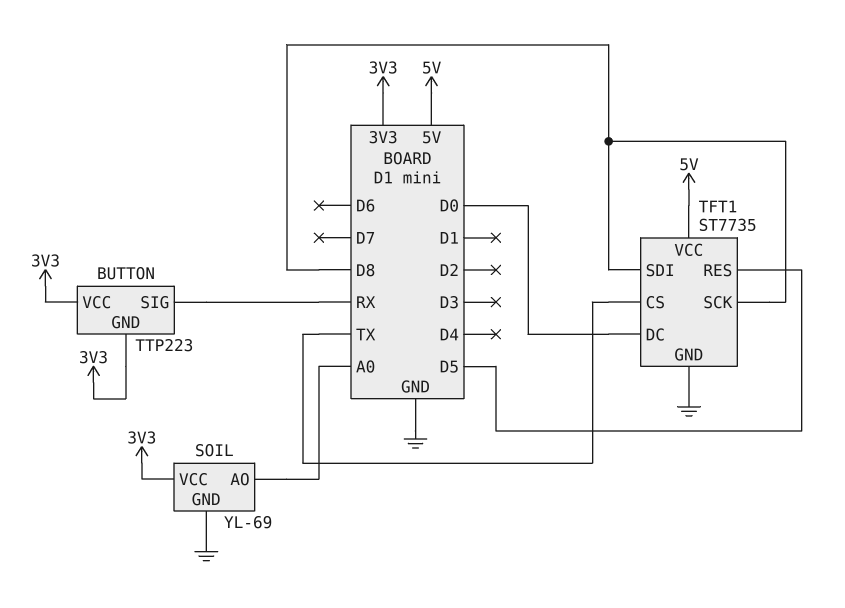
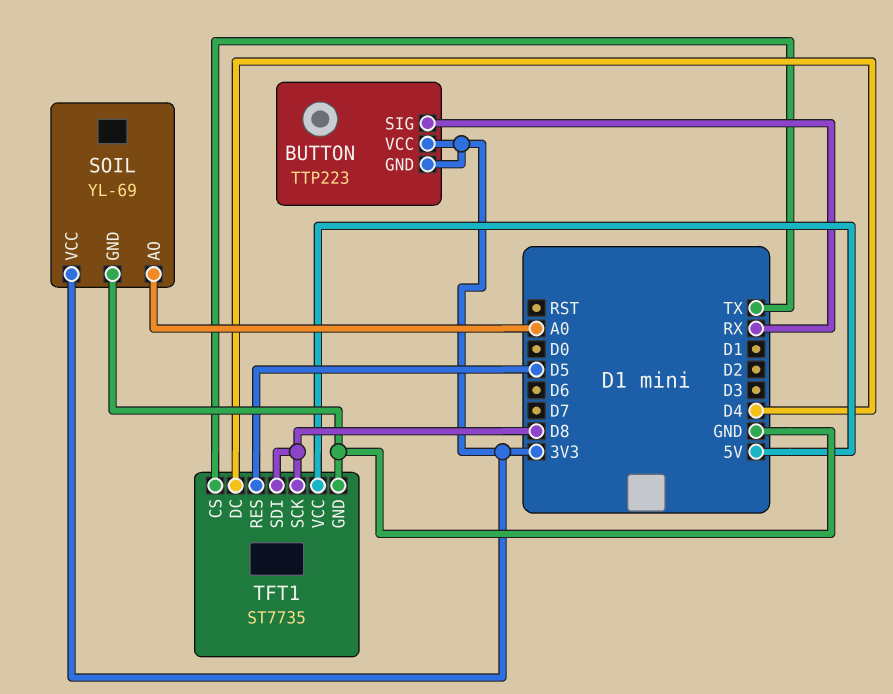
TFT1 pin DC: D0 -> D4

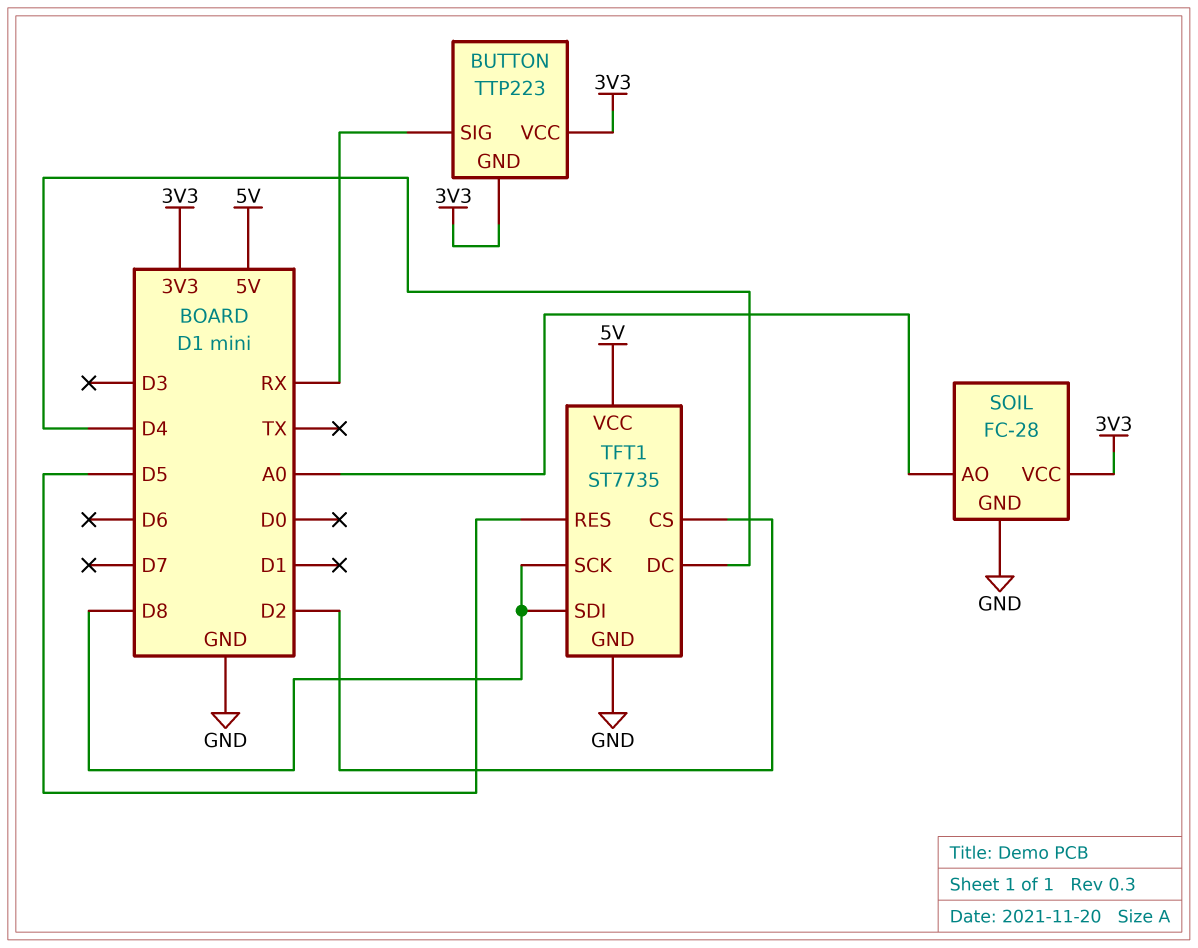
SOIL: YL-69 -> FC-28
TFT1 pin CS: TX -> D2

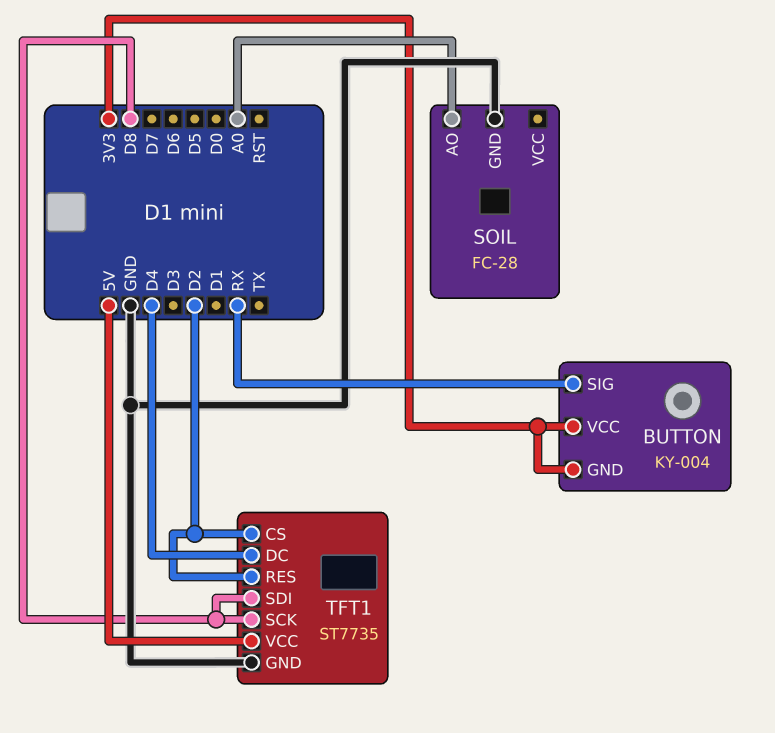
BUTTON: TTP223 -> KY-004
SOIL pin VCC: 3V3 -> none
TFT1 pin RES: D5 -> D2

